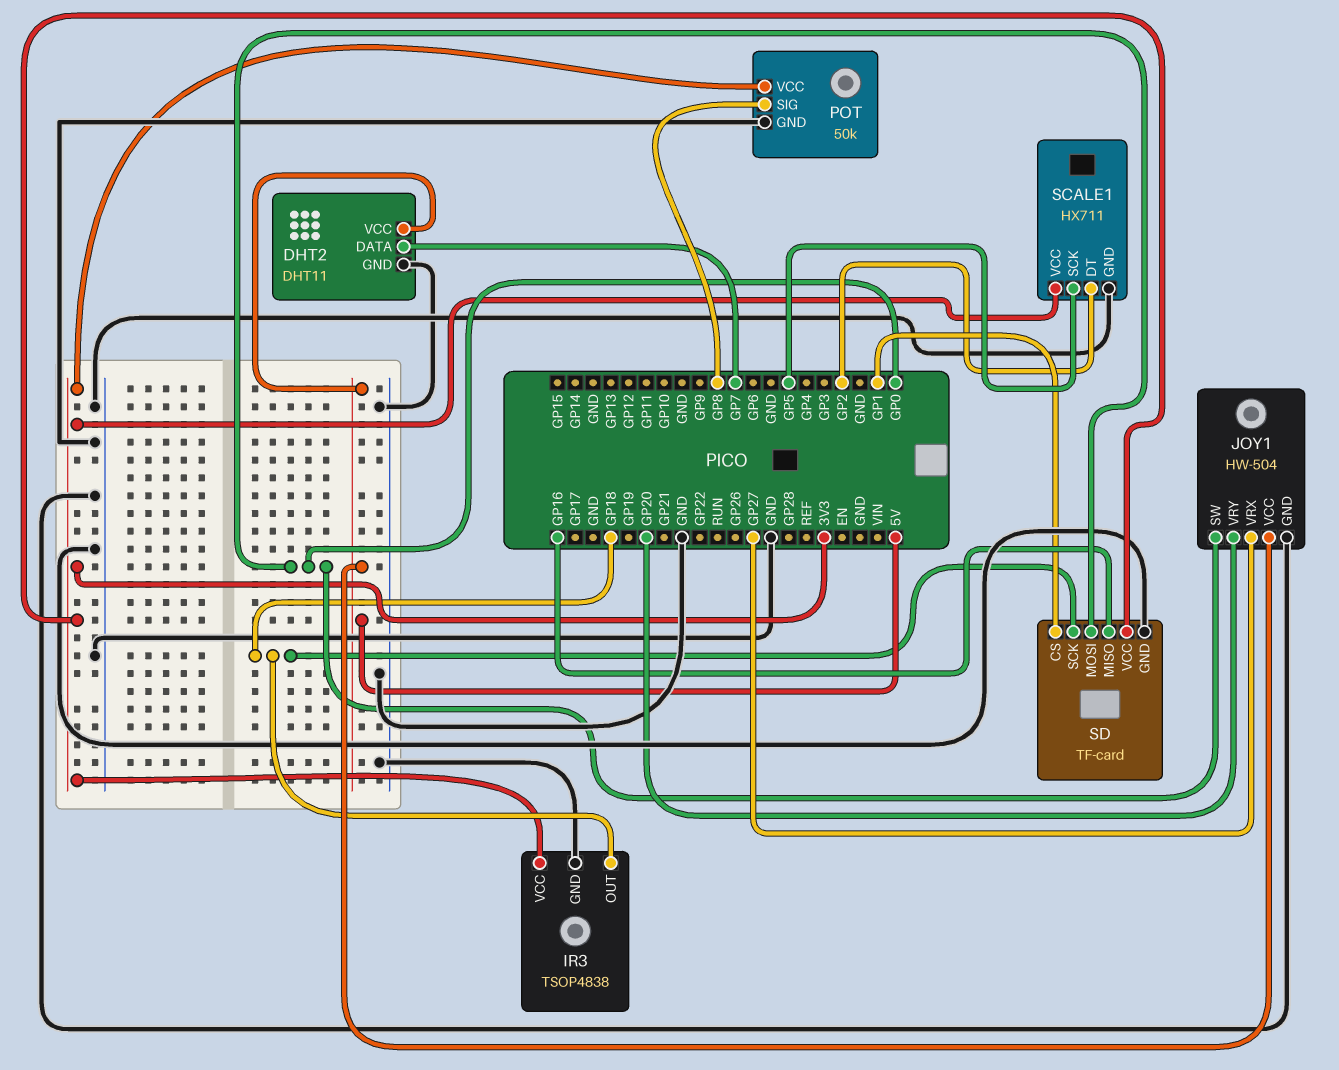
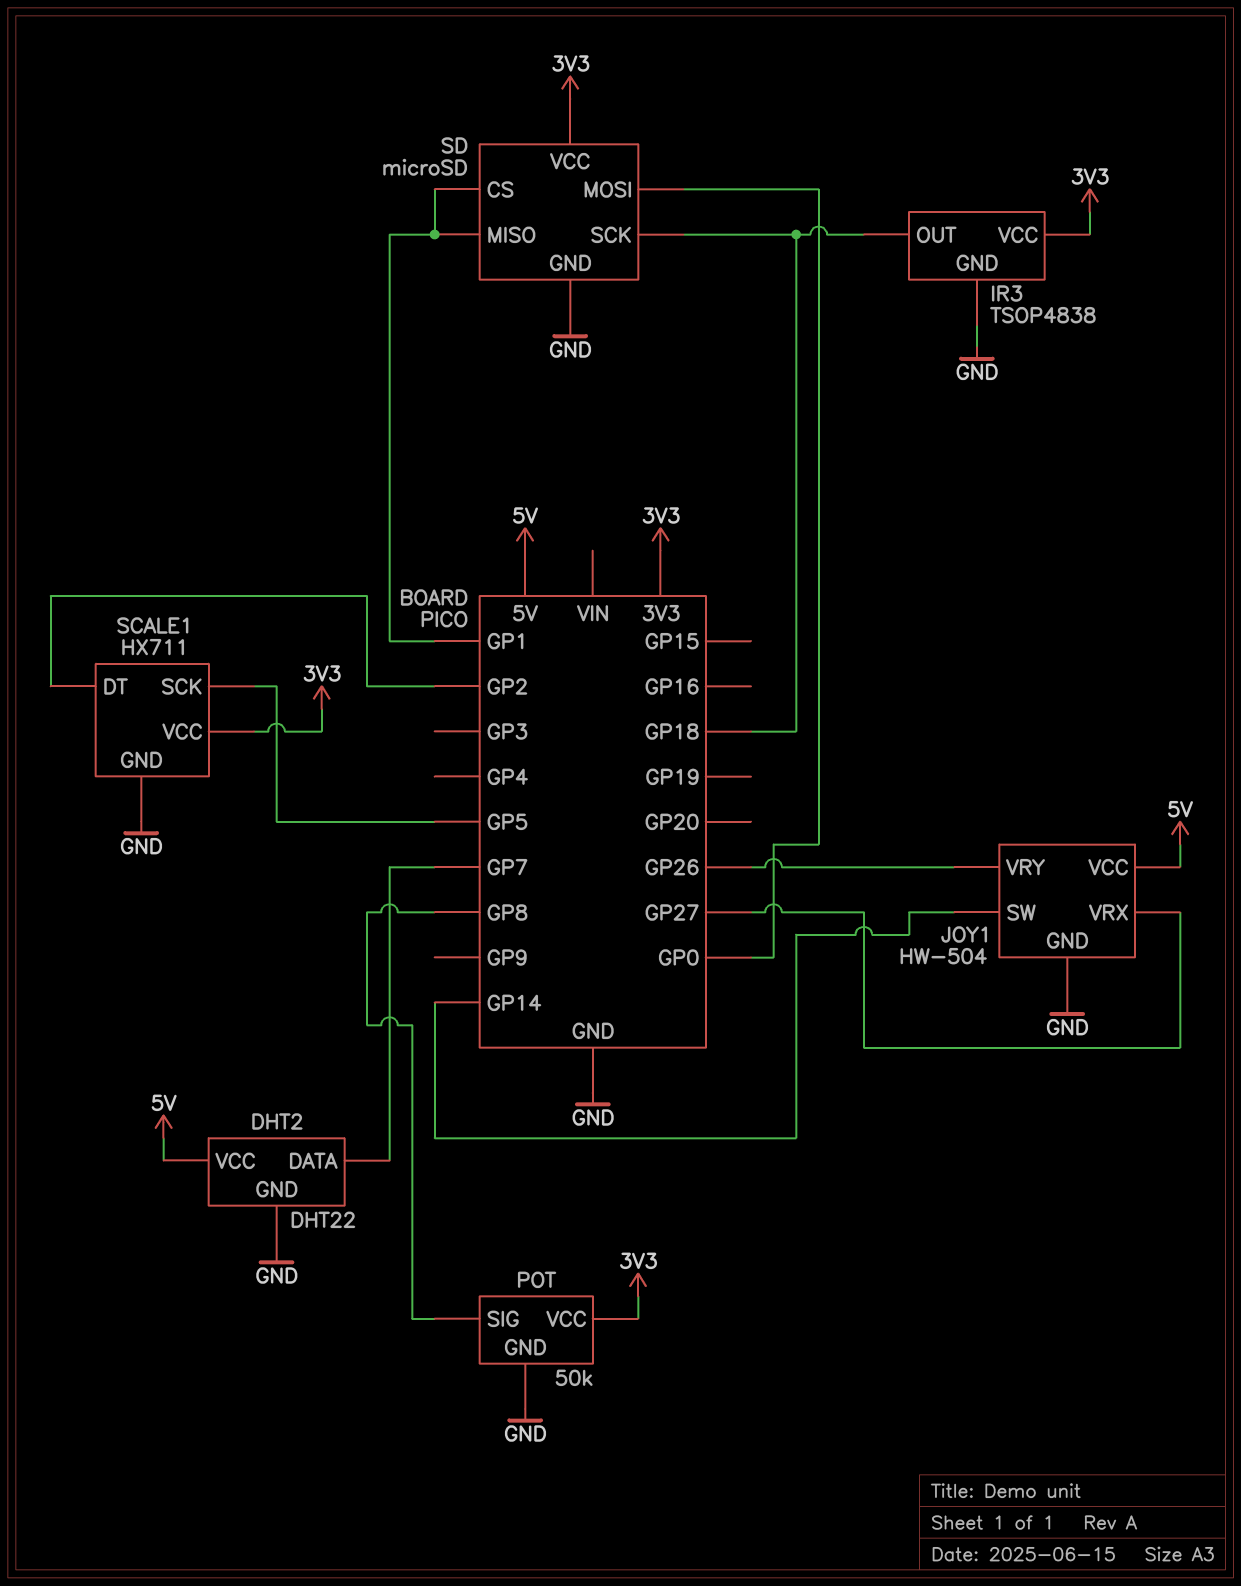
DHT2: DHT11 -> DHT22
JOY1 pin SW: GP0 -> GP14
JOY1 pin VRY: GP20 -> GP26
SD: TF-card -> microSD
SD pin MISO: GP16 -> GP1

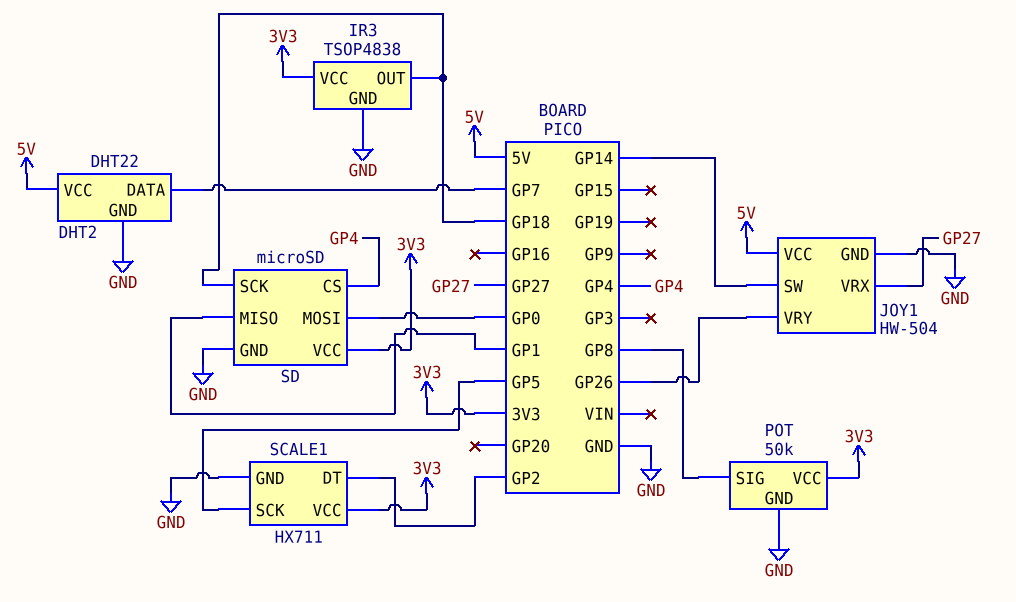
SD pin CS: GP1 -> GP4

